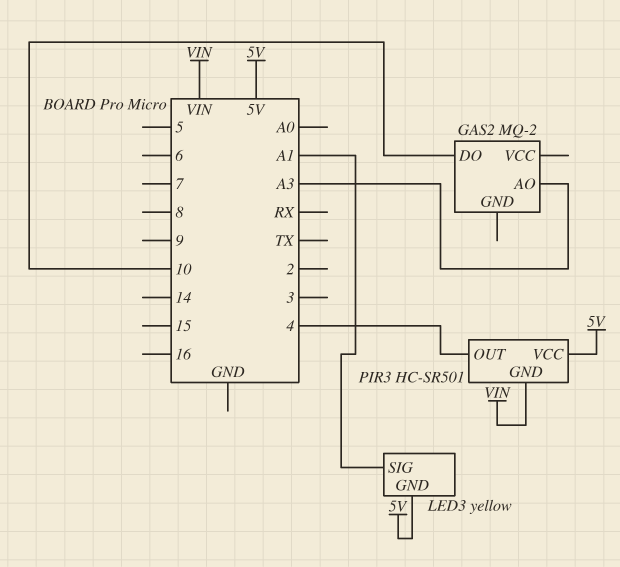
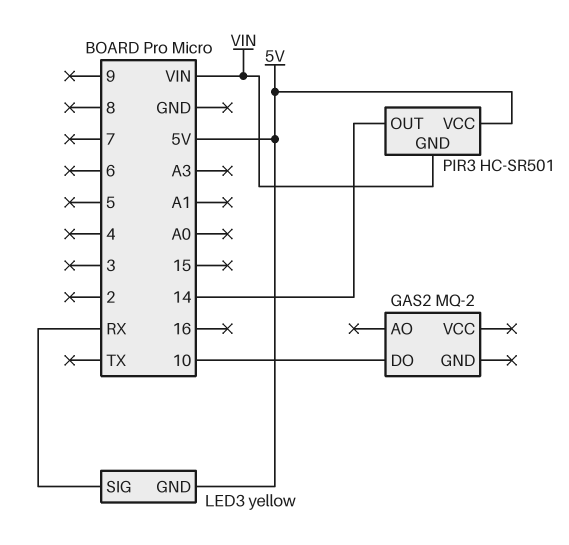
GAS2 pin AO: A3 -> none
LED3 pin SIG: A1 -> RX
PIR3 pin OUT: 4 -> 14

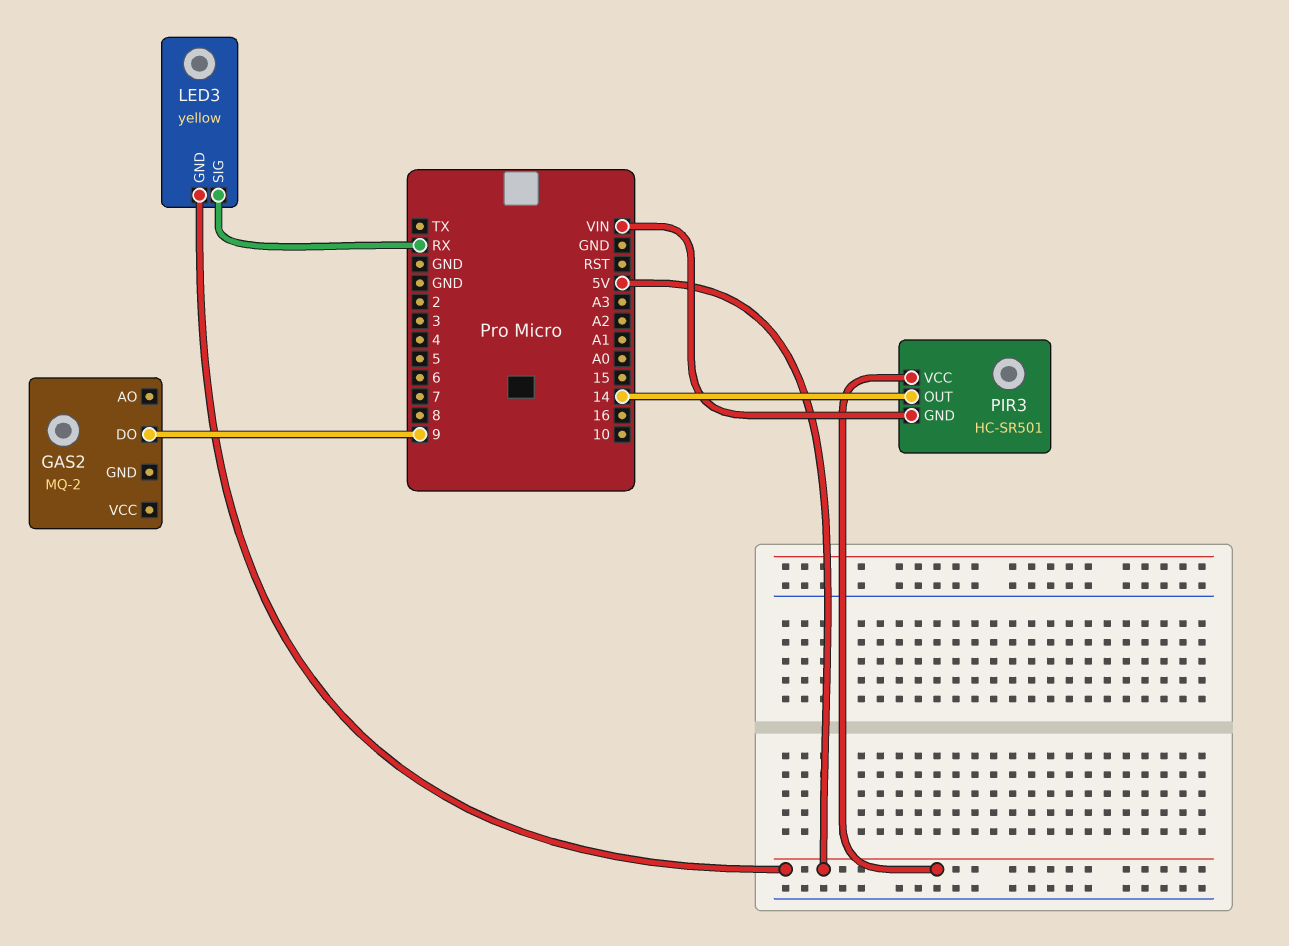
GAS2 pin DO: 10 -> 9

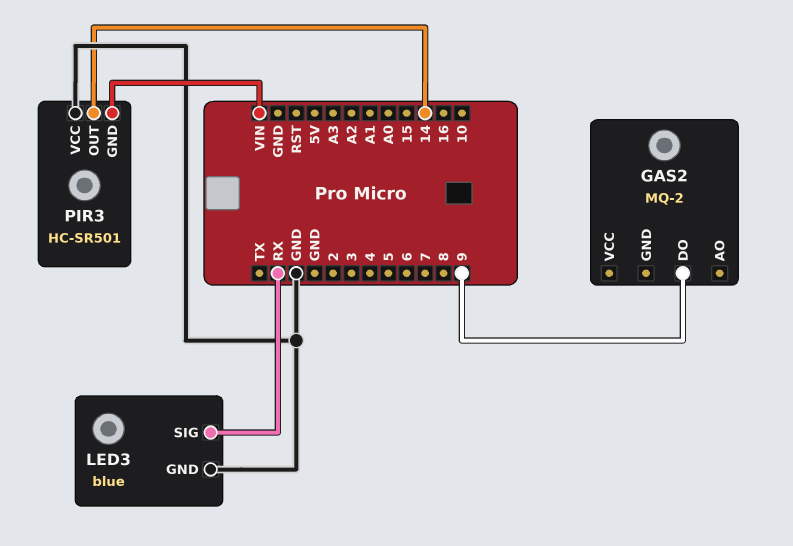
LED3: yellow -> blue
LED3 pin GND: 5V -> GND
PIR3 pin VCC: 5V -> GND

